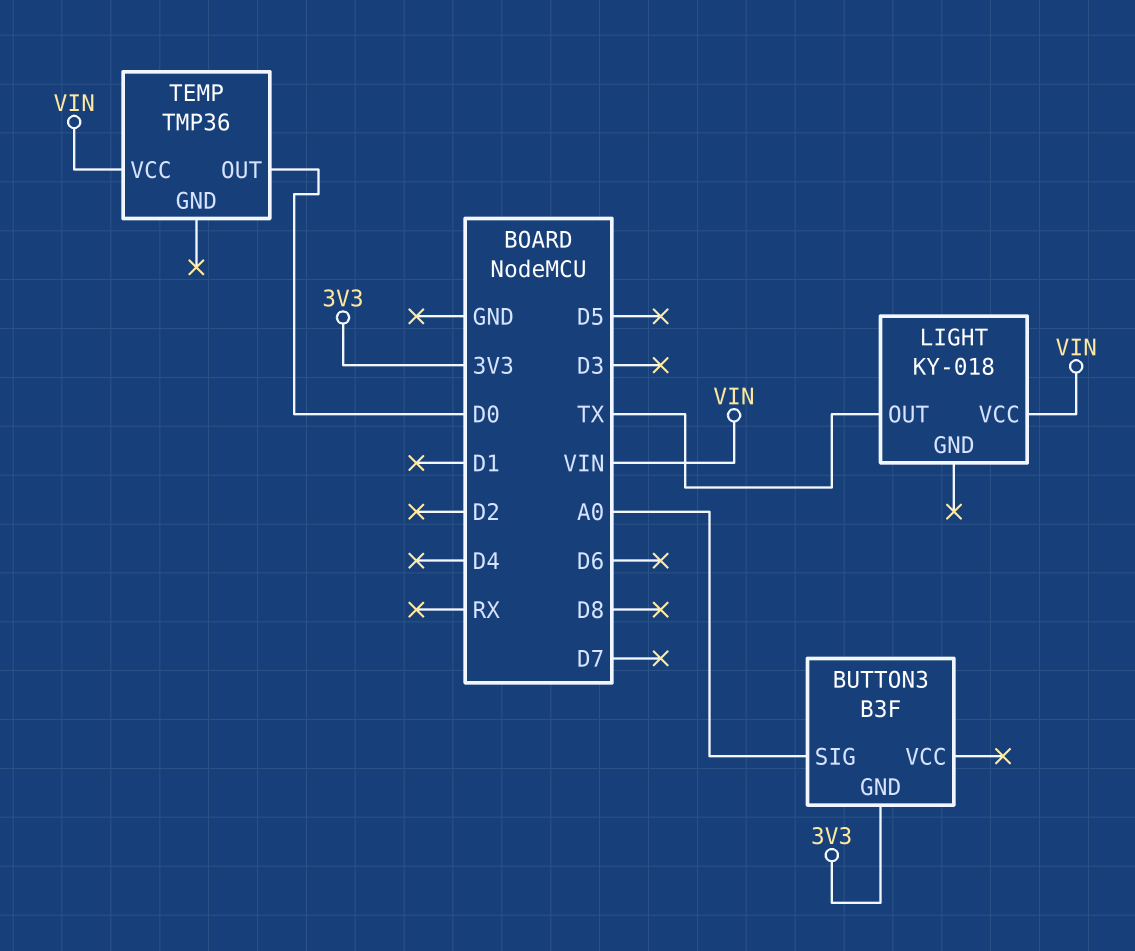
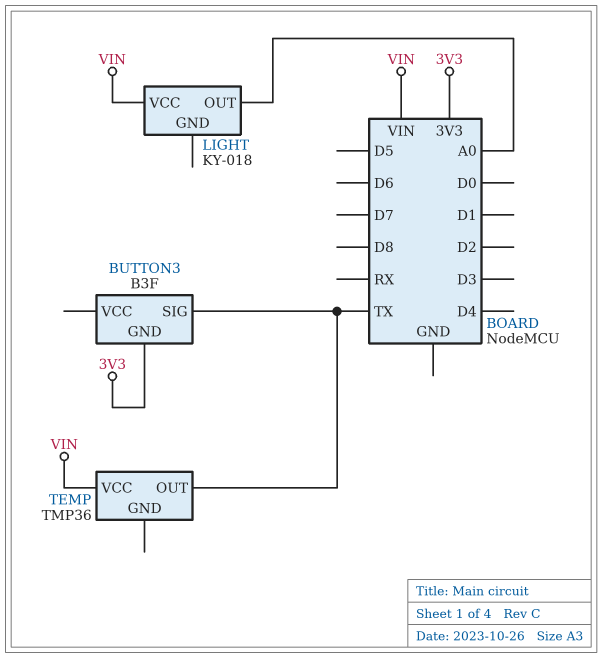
BUTTON3 pin SIG: A0 -> TX
LIGHT pin OUT: TX -> A0
TEMP pin OUT: D0 -> TX

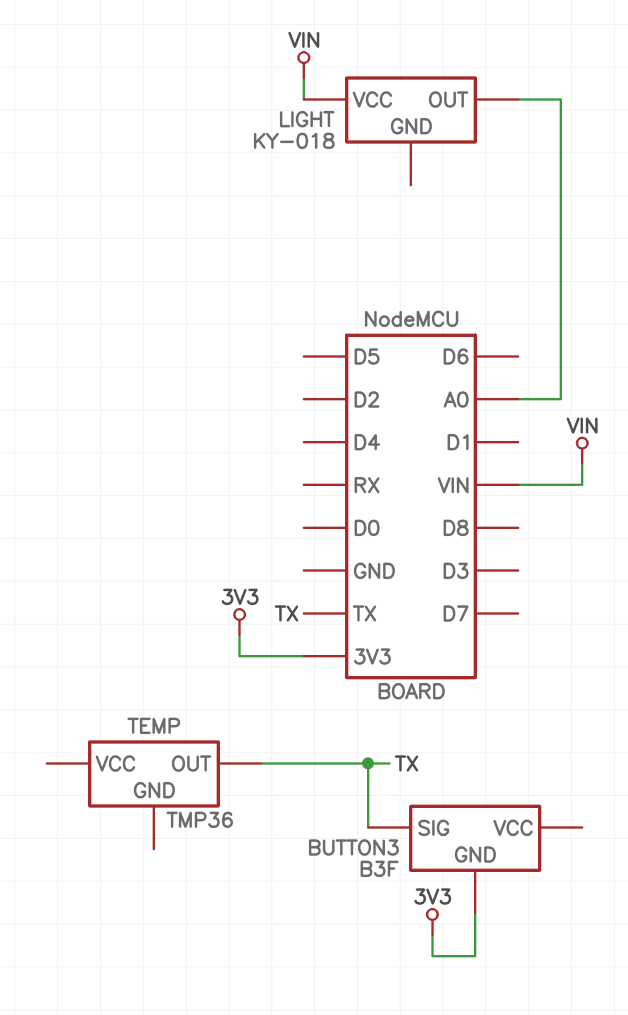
TEMP pin VCC: VIN -> none

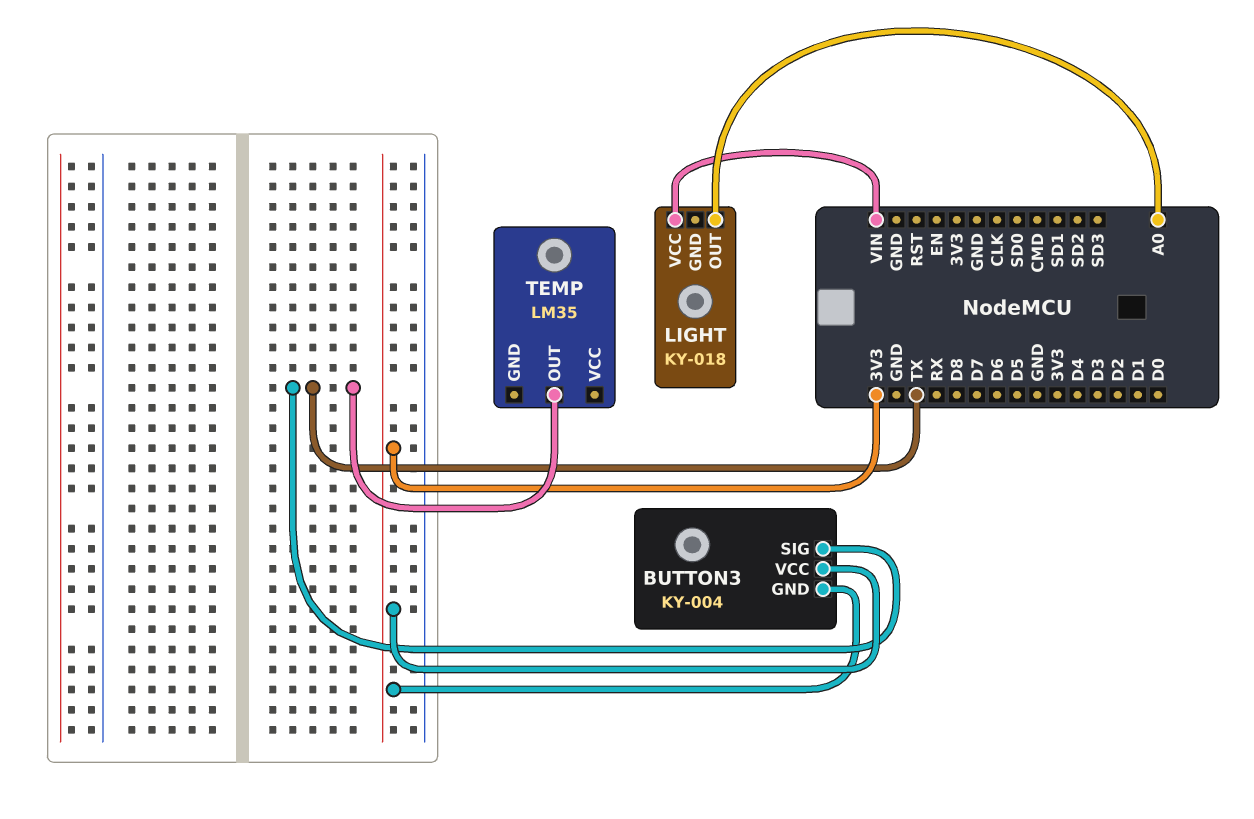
BUTTON3: B3F -> KY-004
BUTTON3 pin VCC: none -> 3V3
TEMP: TMP36 -> LM35

